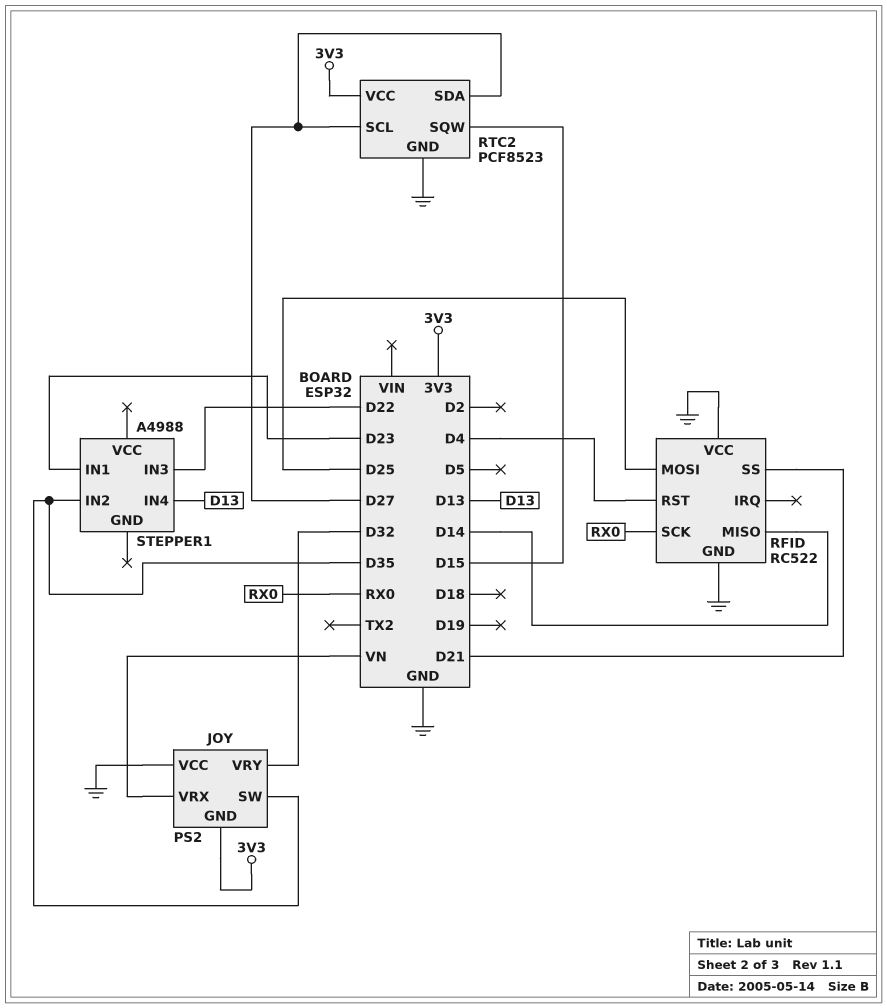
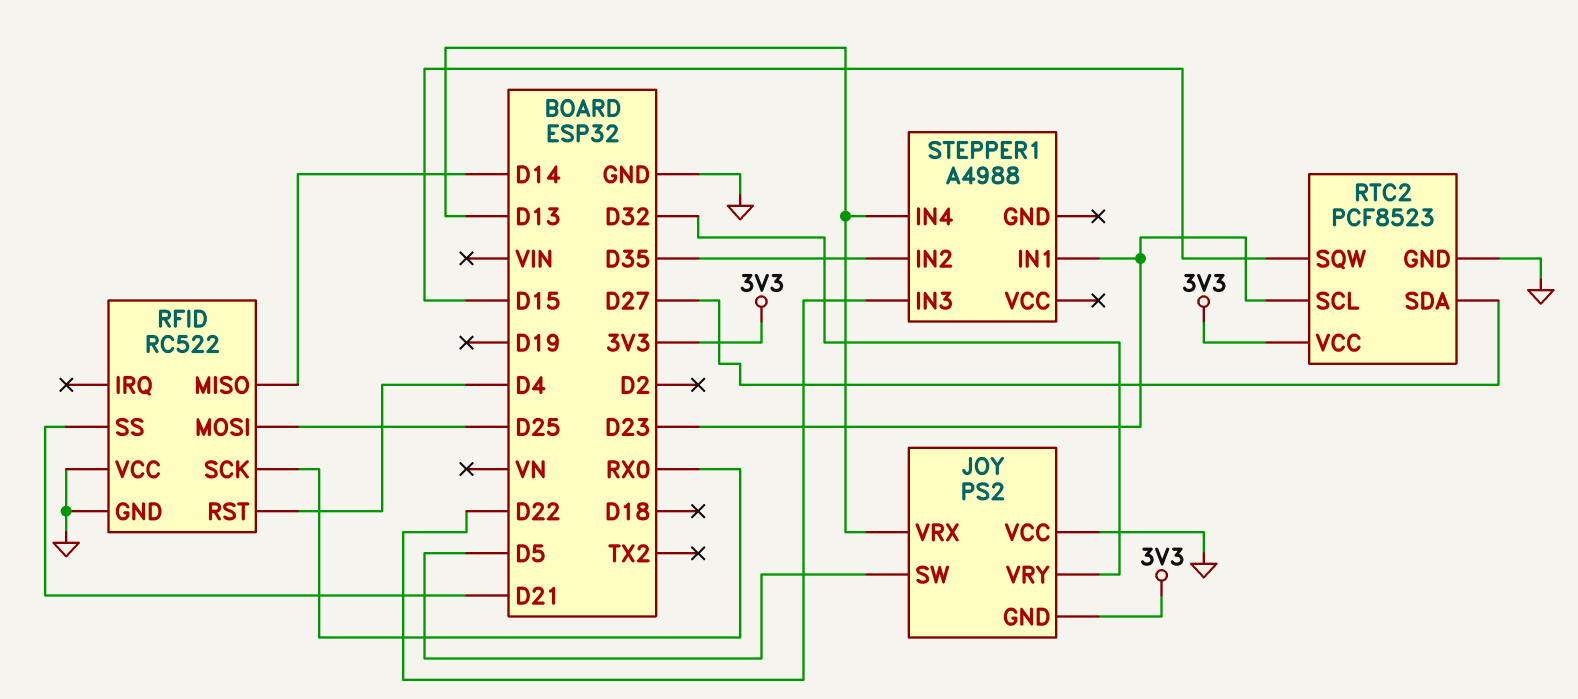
JOY pin SW: D35 -> D5
JOY pin VRX: VN -> D13
RTC2 pin SCL: D27 -> D23

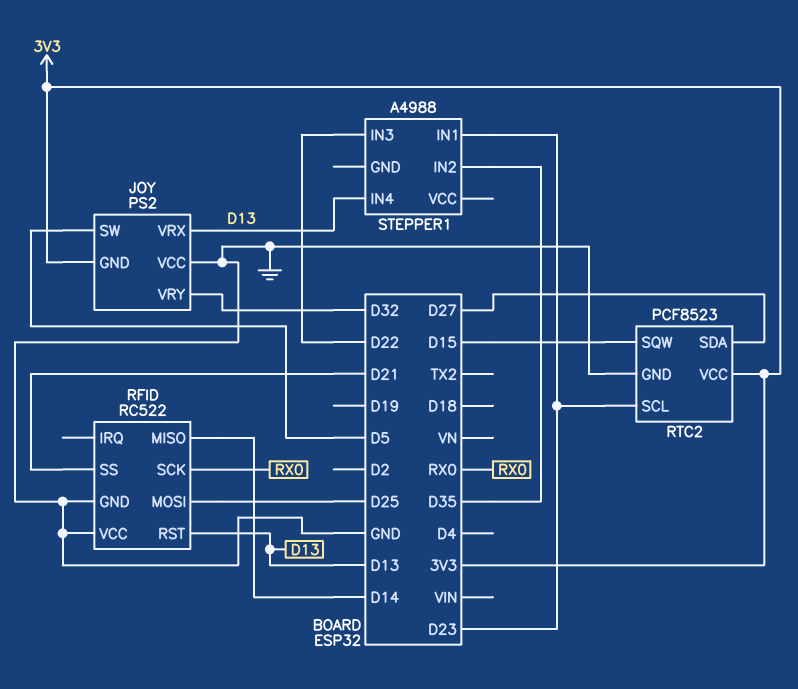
RFID pin RST: D4 -> D13

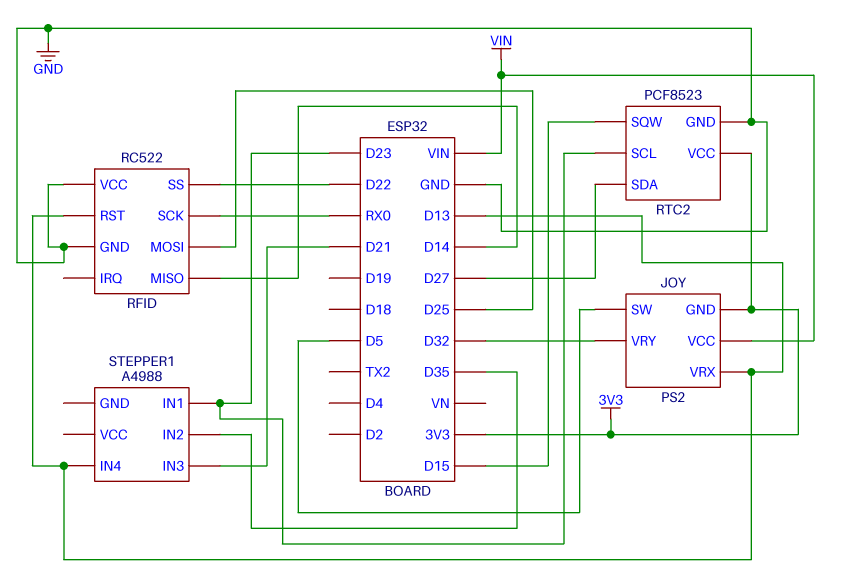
JOY pin VCC: GND -> VIN
RFID pin SS: D21 -> D22
STEPPER1 pin IN3: D22 -> D21

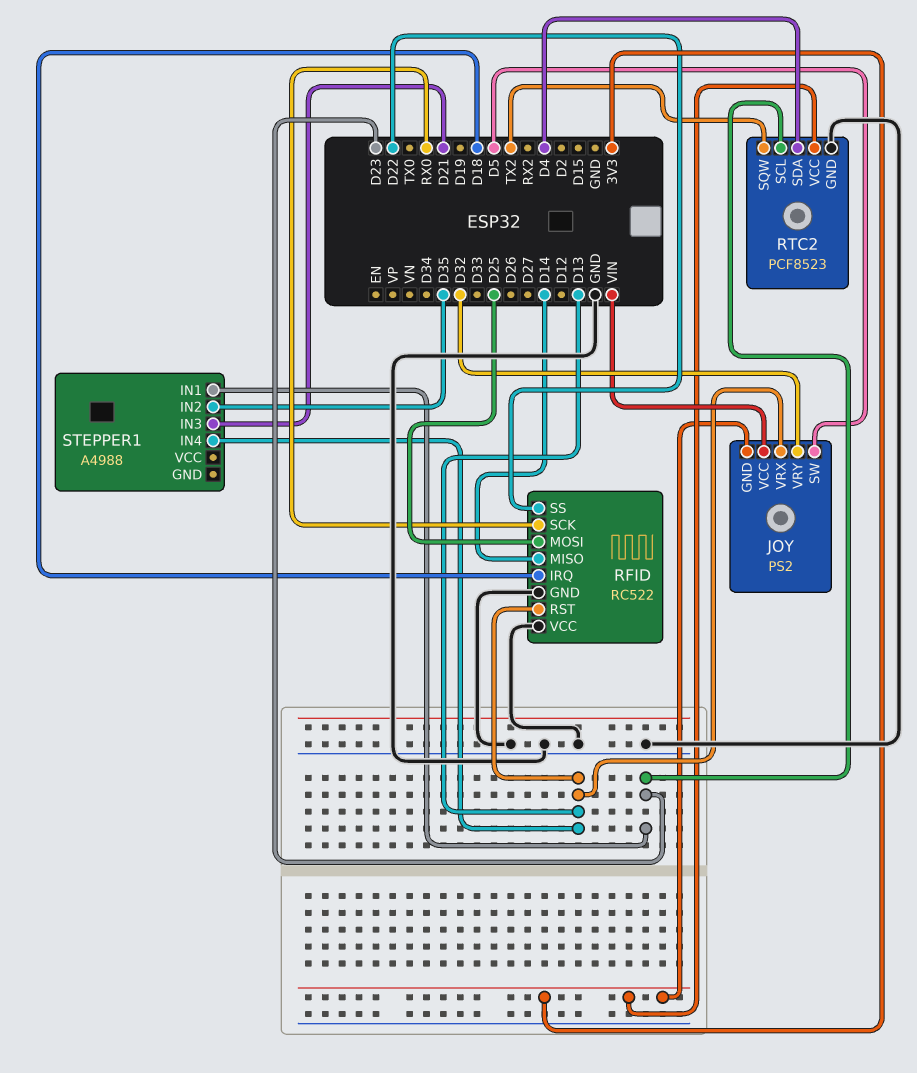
RFID pin IRQ: none -> D18
RTC2 pin SDA: D27 -> D4
RTC2 pin SQW: D15 -> TX2

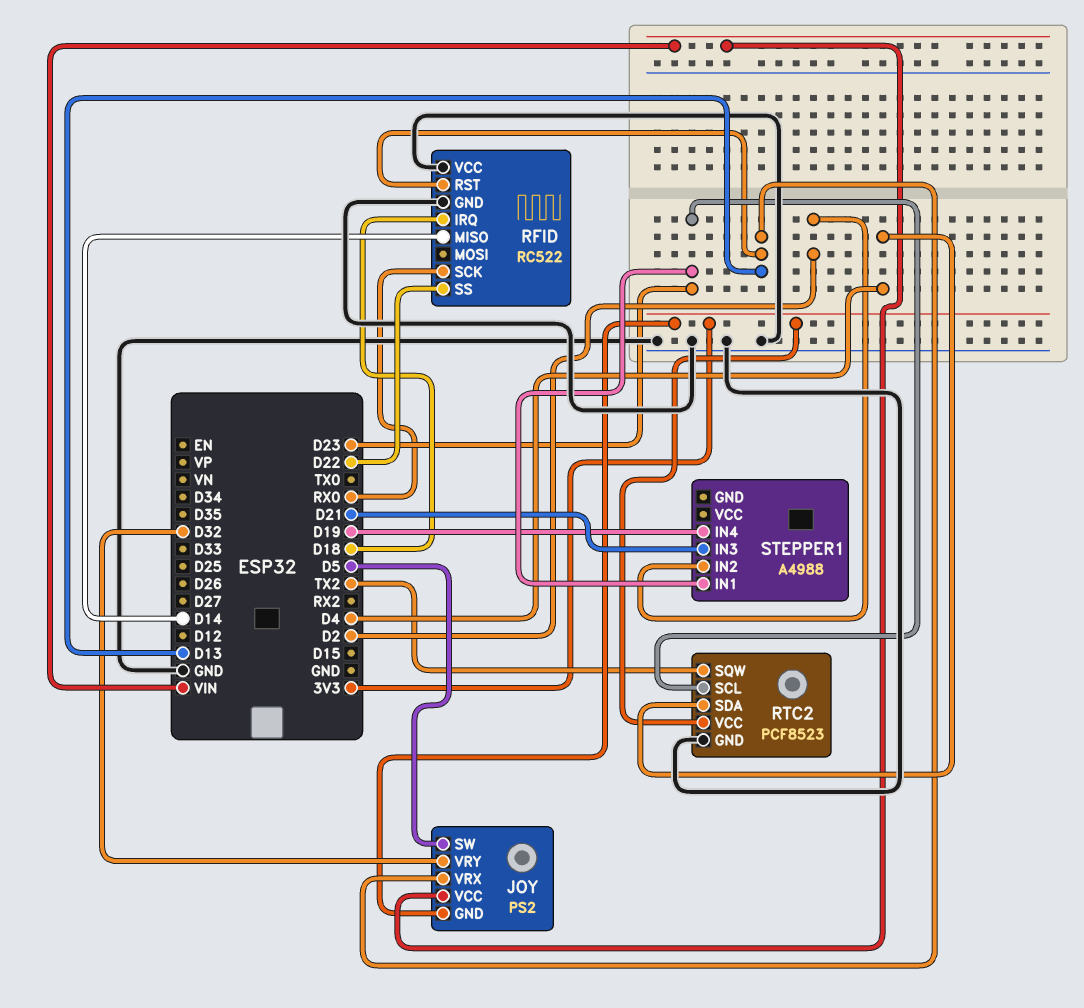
RFID pin MOSI: D25 -> none
STEPPER1 pin IN2: D35 -> D2
STEPPER1 pin IN4: D13 -> D19

